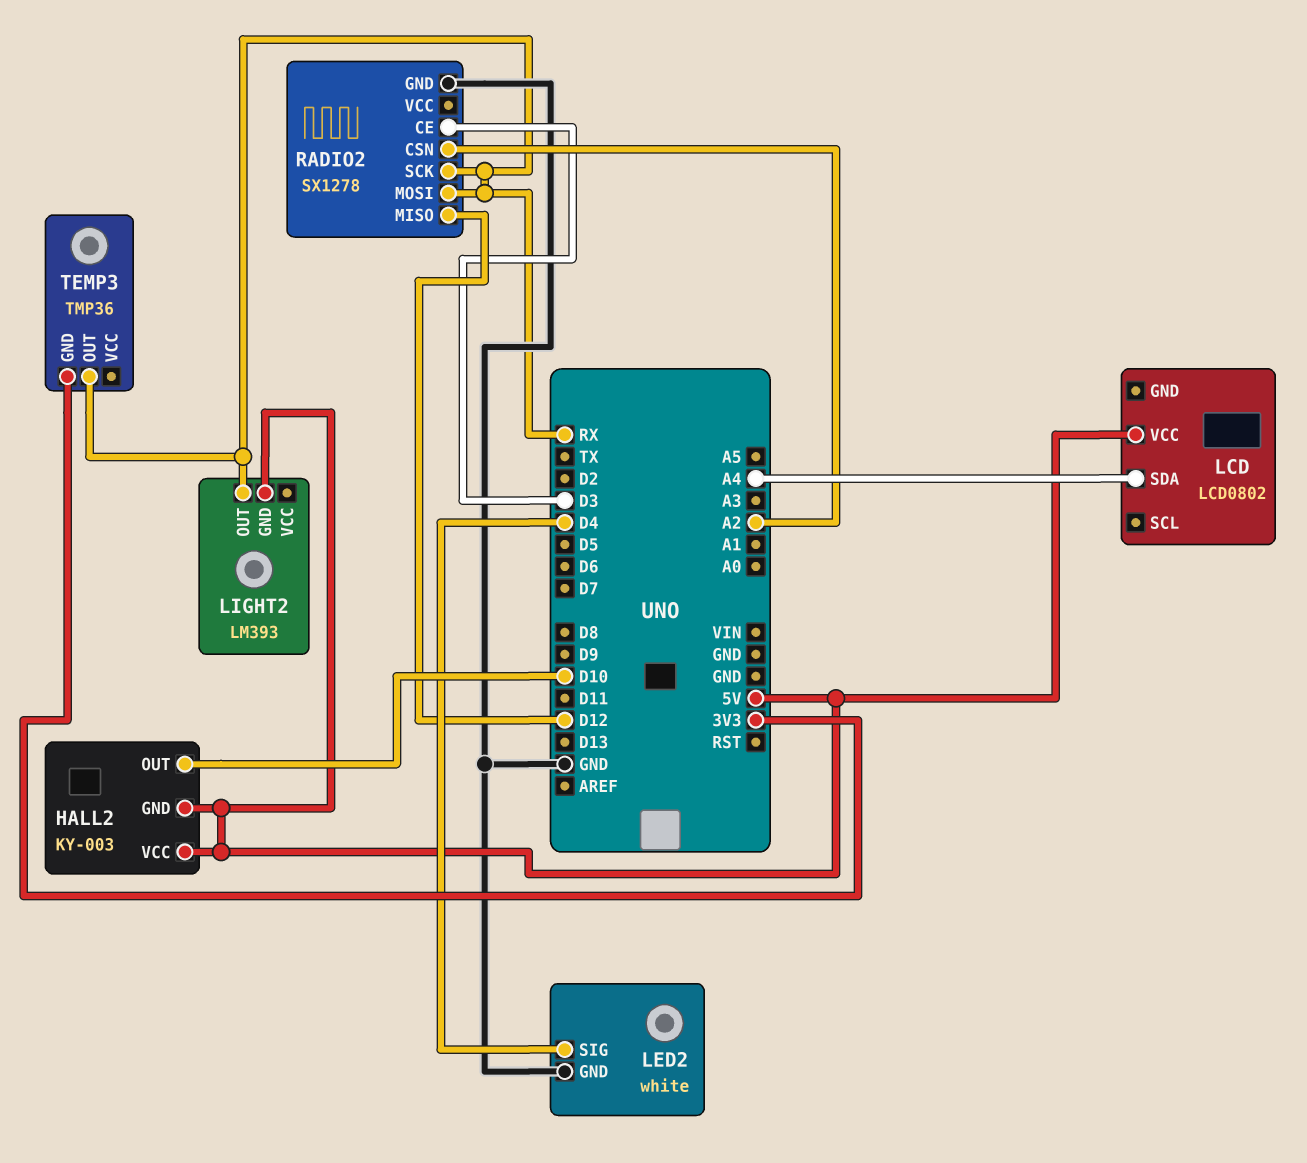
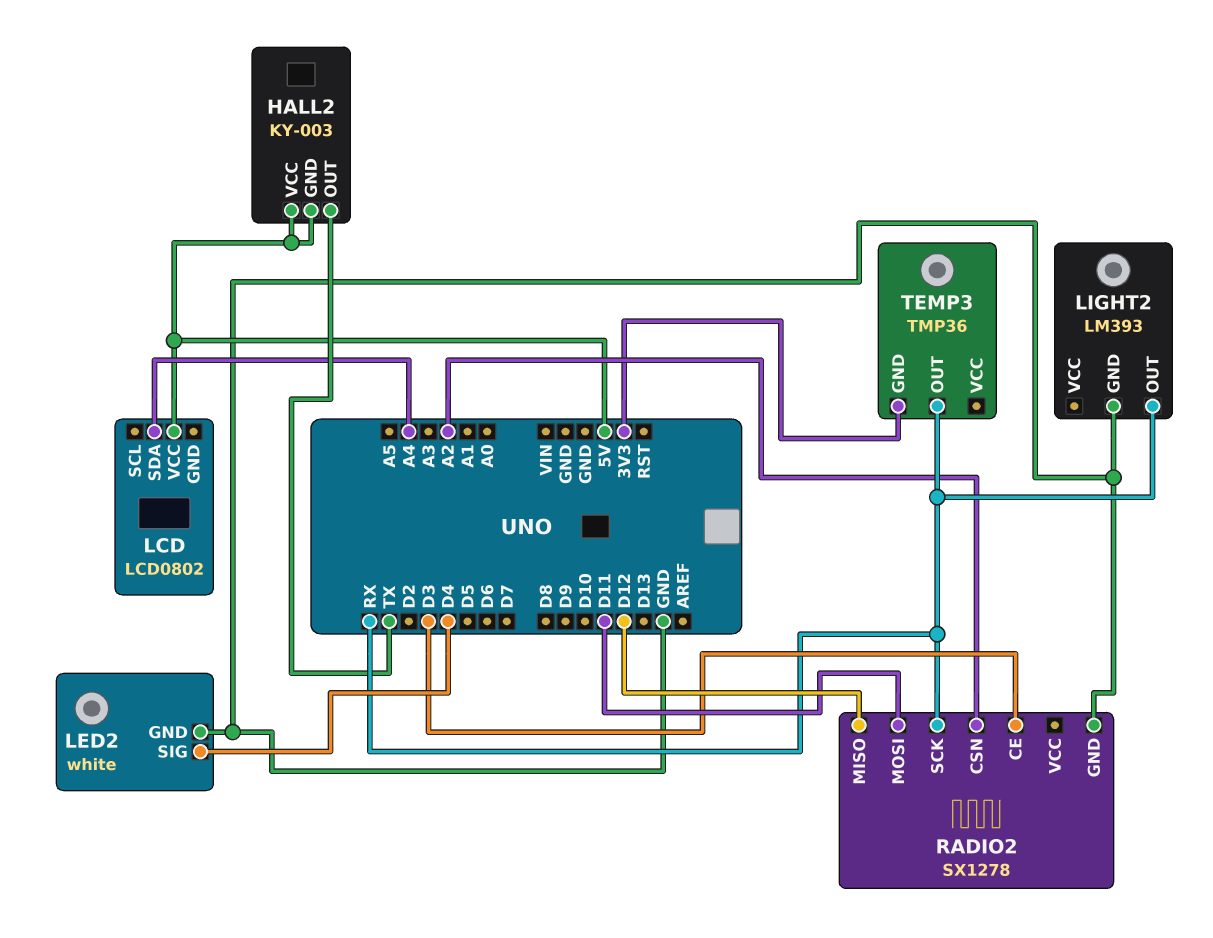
HALL2 pin OUT: D10 -> TX
LIGHT2 pin GND: 5V -> GND
RADIO2 pin MOSI: RX -> D11

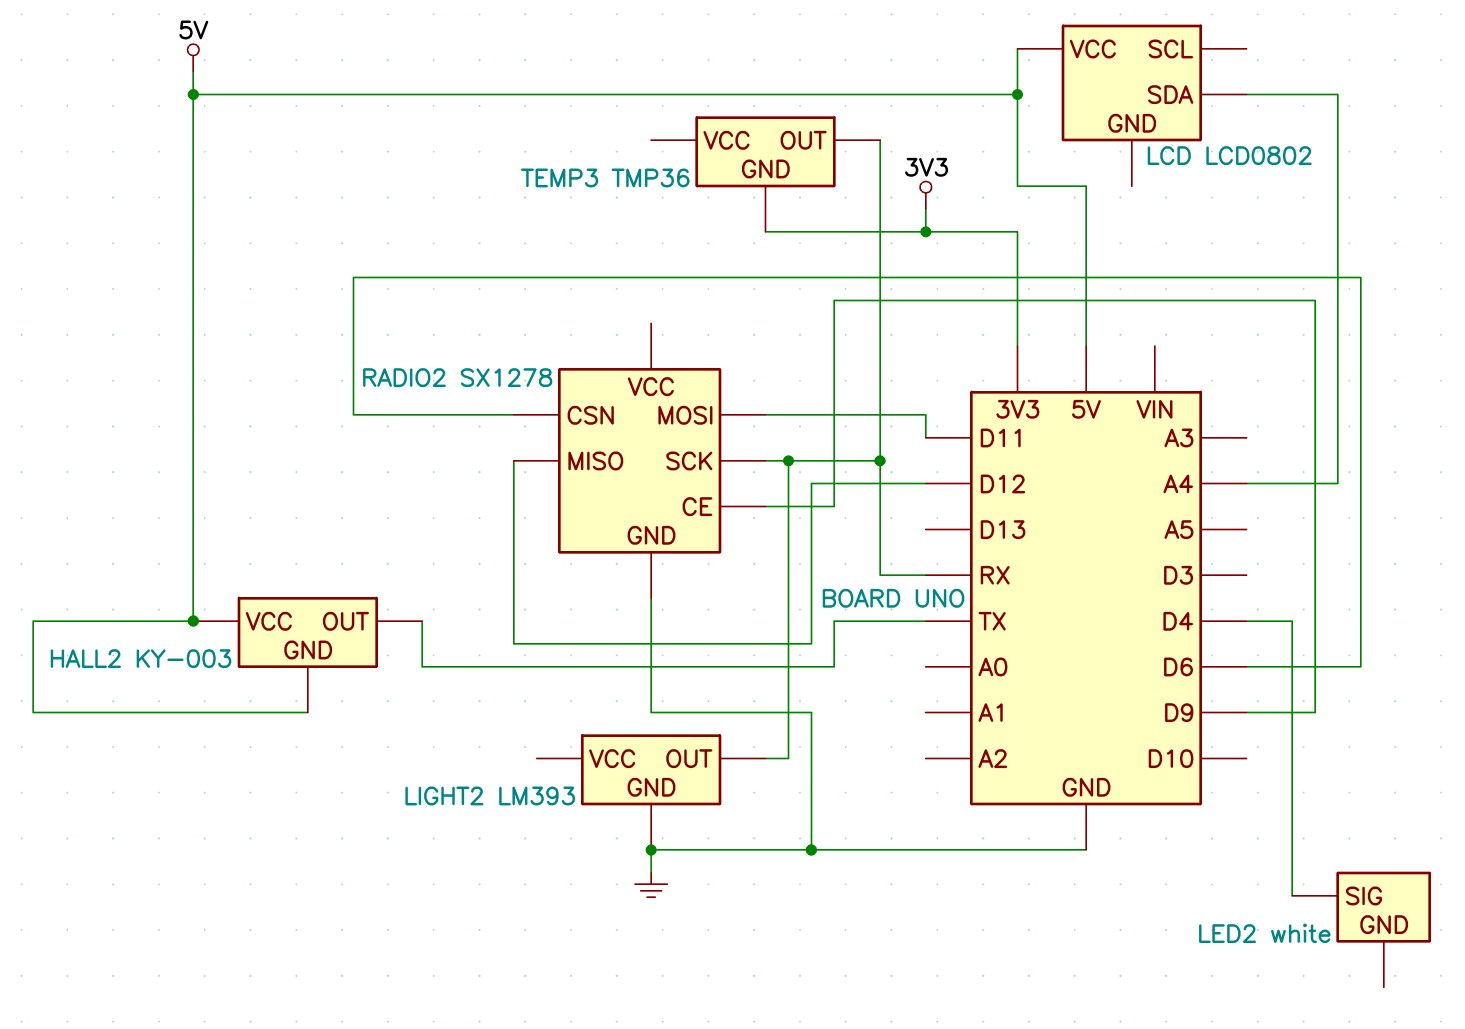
LED2 pin GND: GND -> none
RADIO2 pin CE: D3 -> D9
RADIO2 pin CSN: A2 -> D6

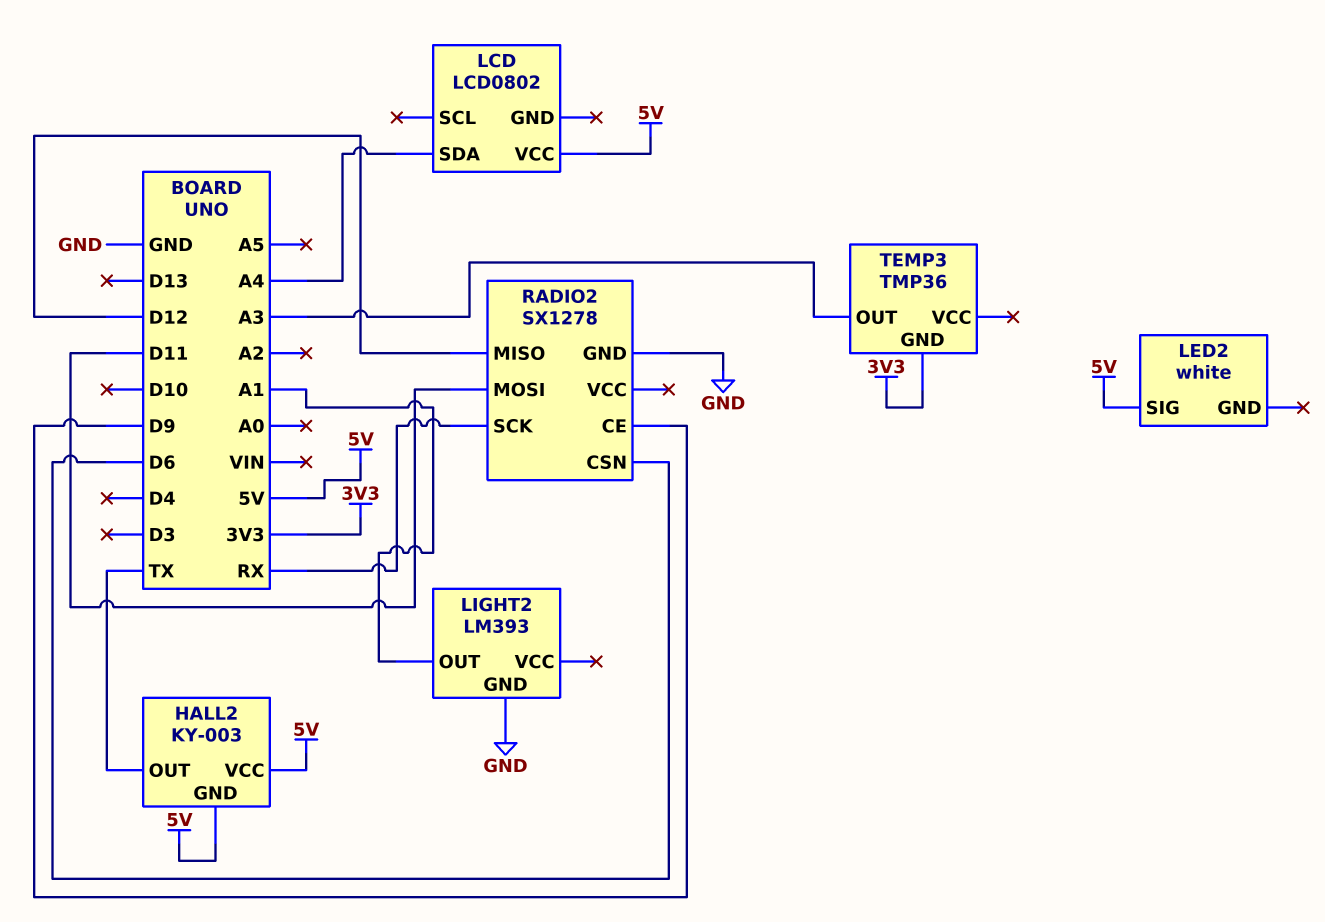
LED2 pin SIG: D4 -> 5V
LIGHT2 pin OUT: RX -> A1
TEMP3 pin OUT: RX -> A3

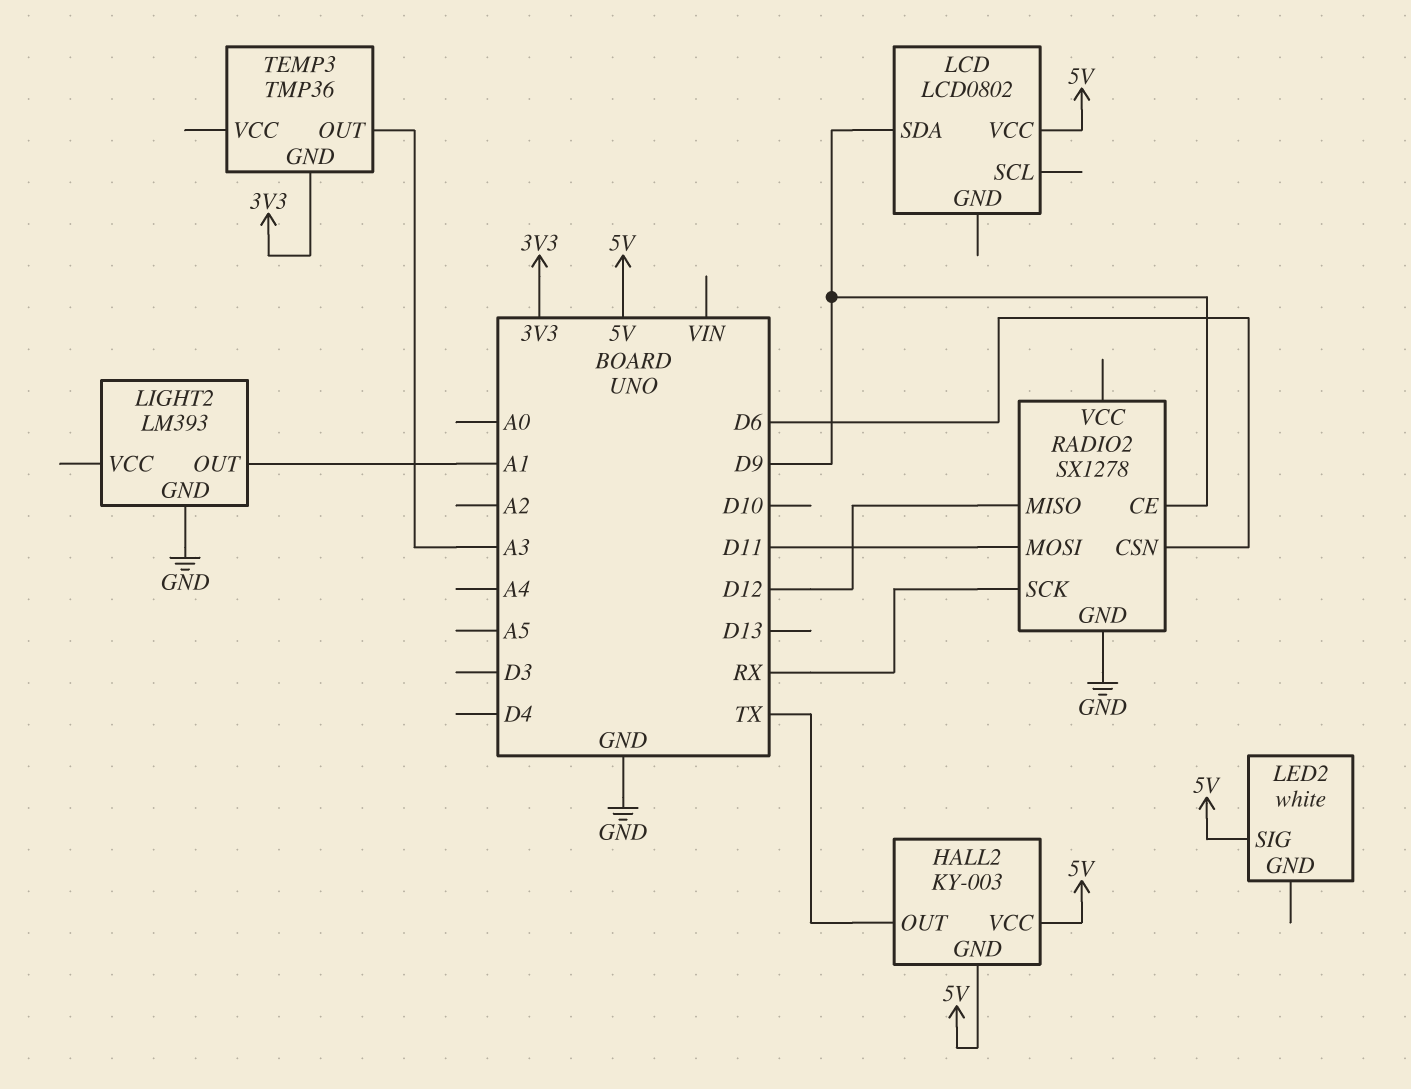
LCD pin SDA: A4 -> D9

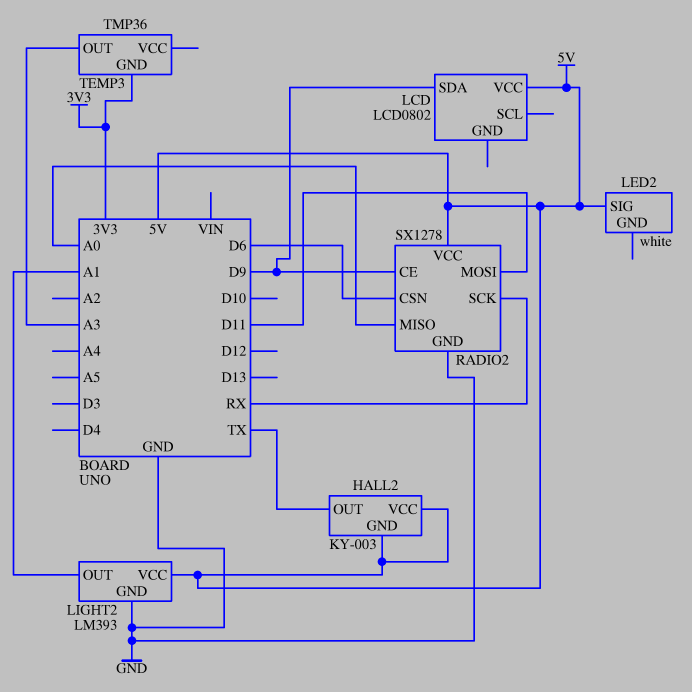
LIGHT2 pin VCC: none -> 5V
RADIO2 pin MISO: D12 -> A0
RADIO2 pin VCC: none -> 5V

